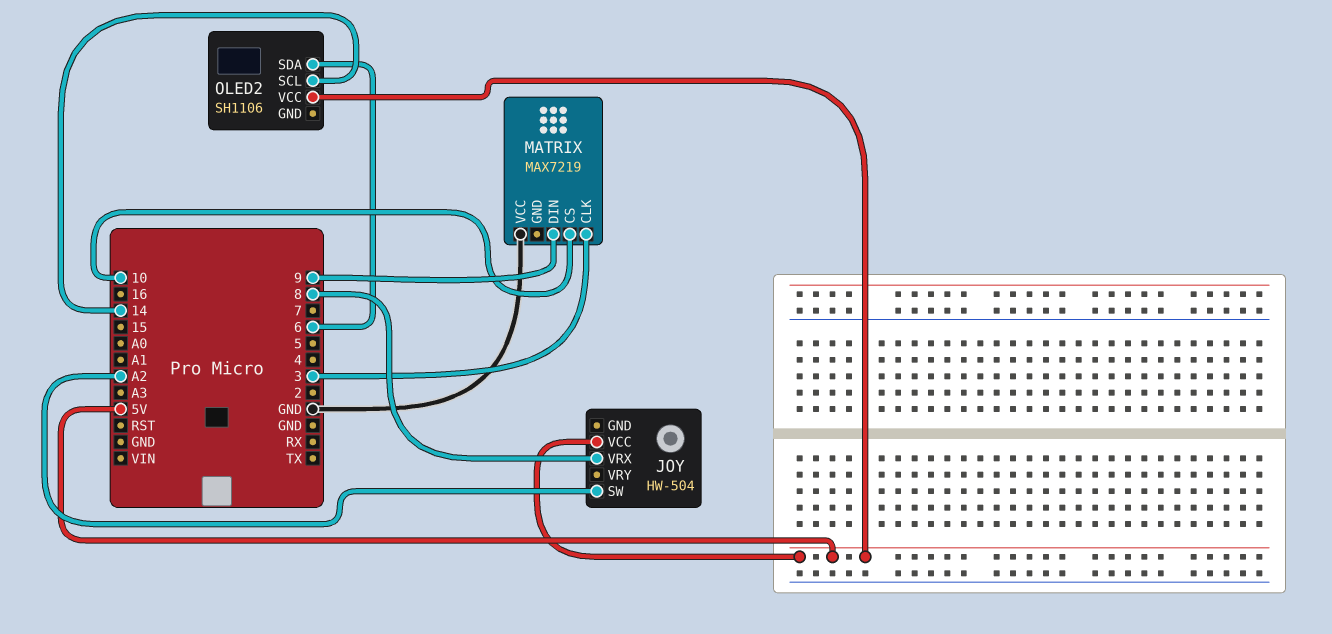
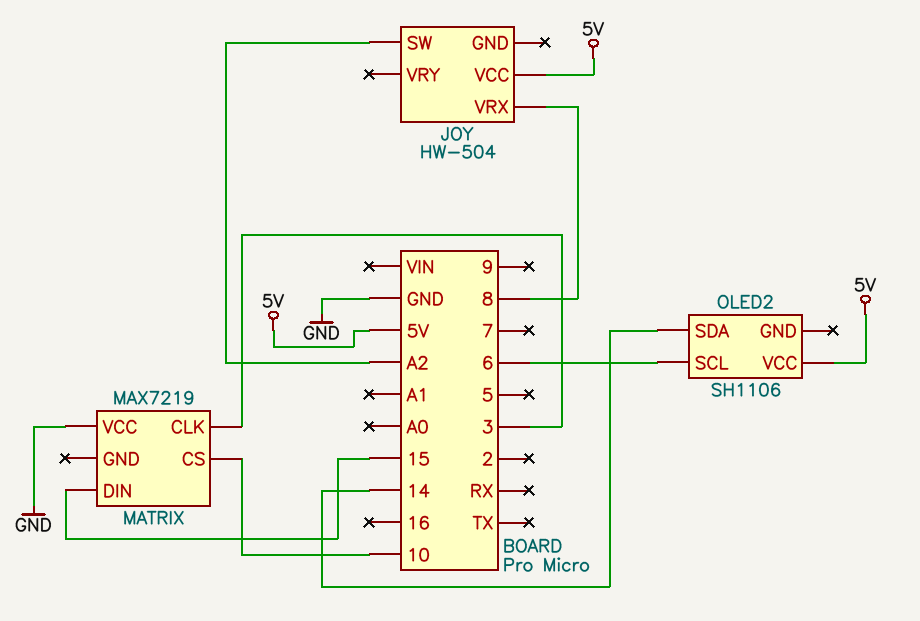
MATRIX pin DIN: 9 -> 15
OLED2 pin SCL: 14 -> 6
OLED2 pin SDA: 6 -> 14

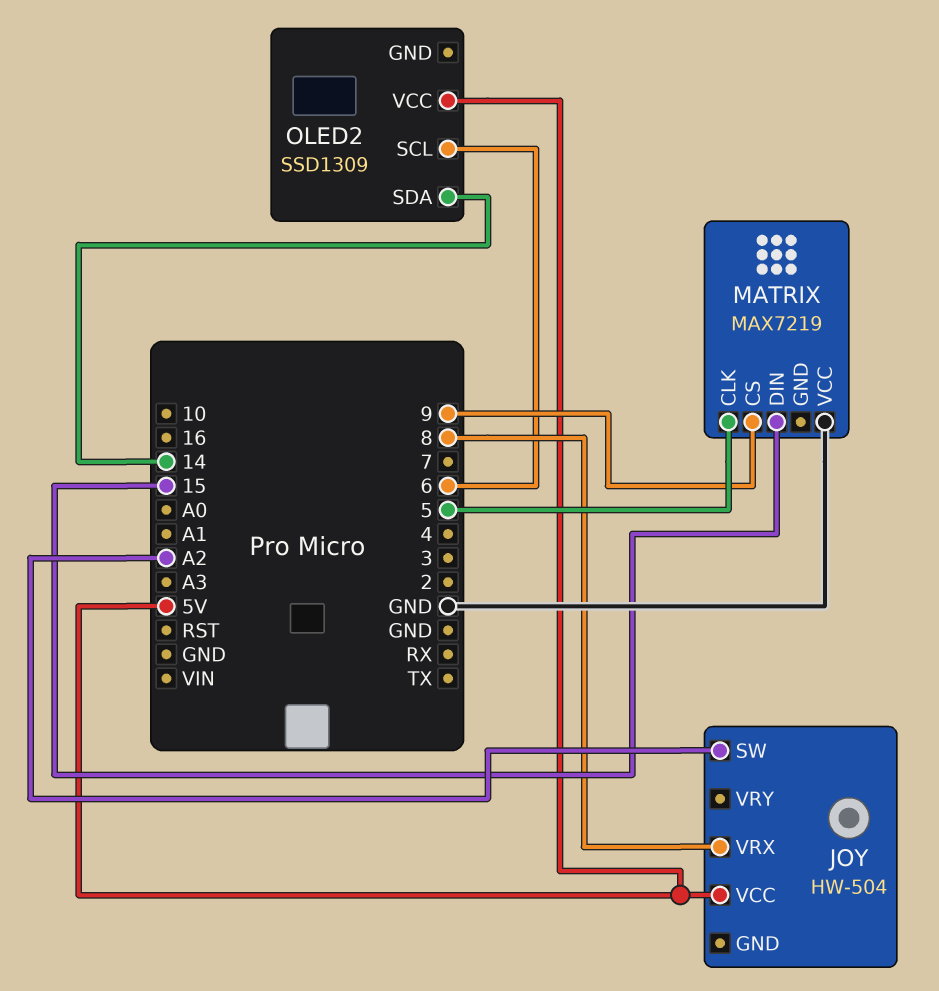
MATRIX pin CLK: 3 -> 5
MATRIX pin CS: 10 -> 9
OLED2: SH1106 -> SSD1309

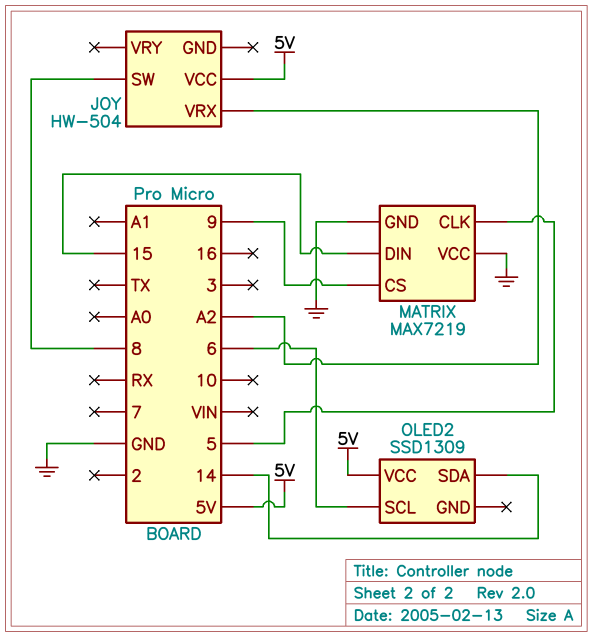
JOY pin SW: A2 -> 8
JOY pin VRX: 8 -> A2
MATRIX pin GND: none -> GND

